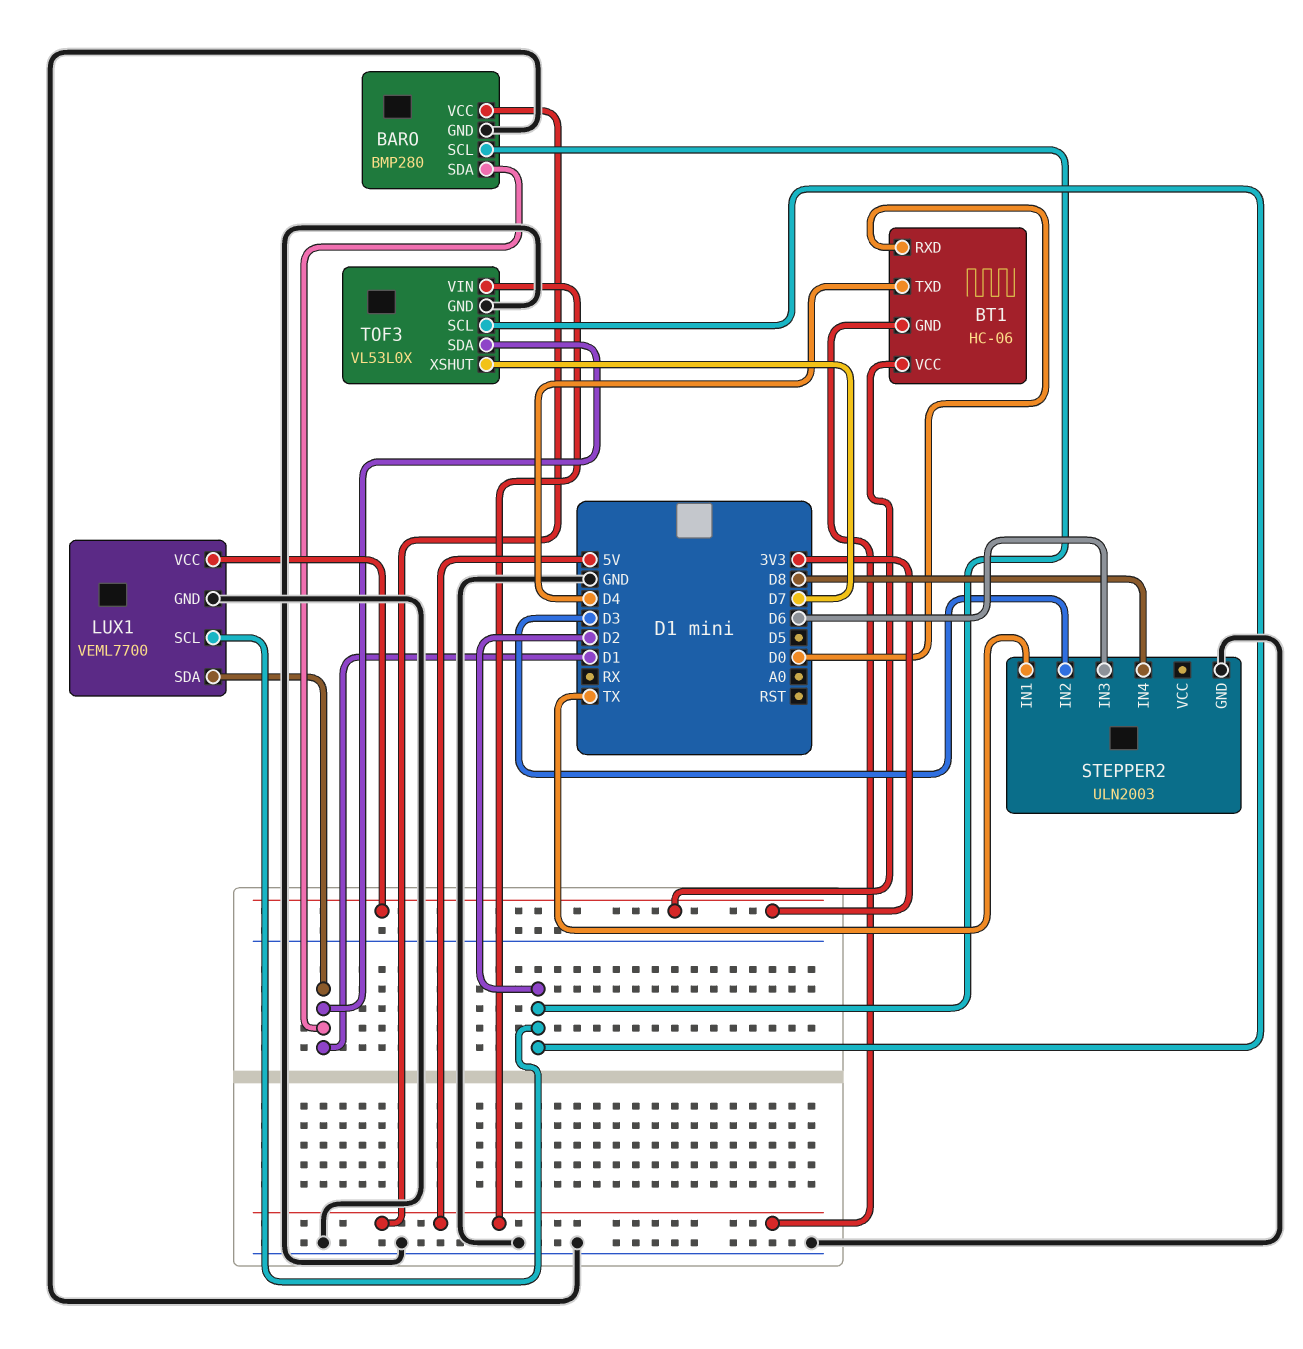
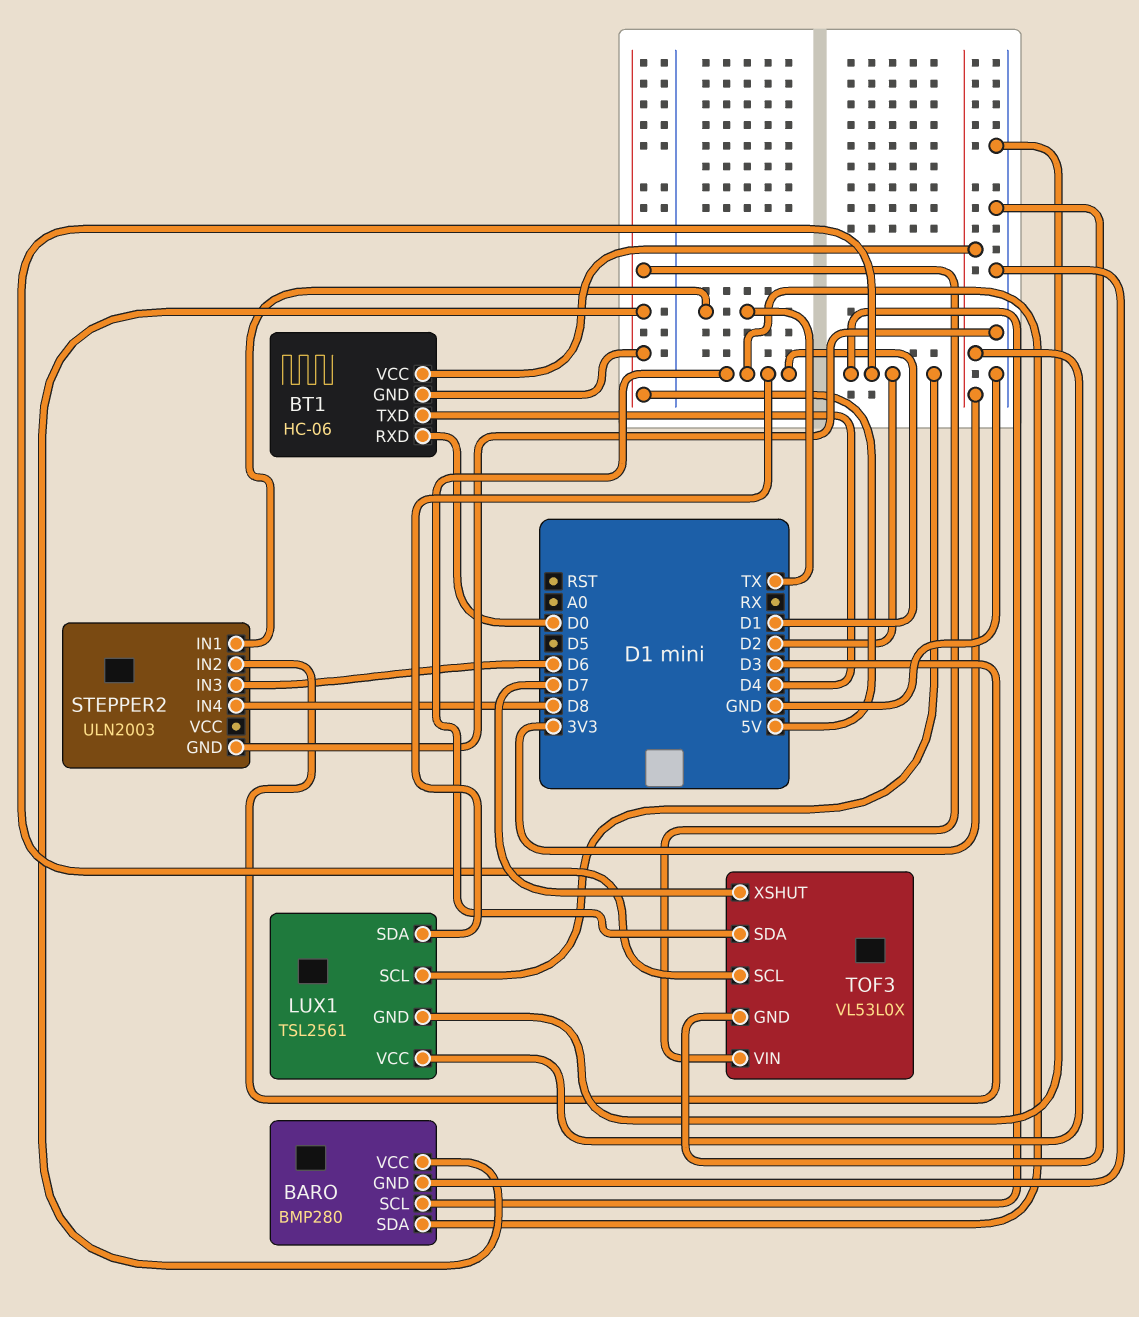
LUX1: VEML7700 -> TSL2561

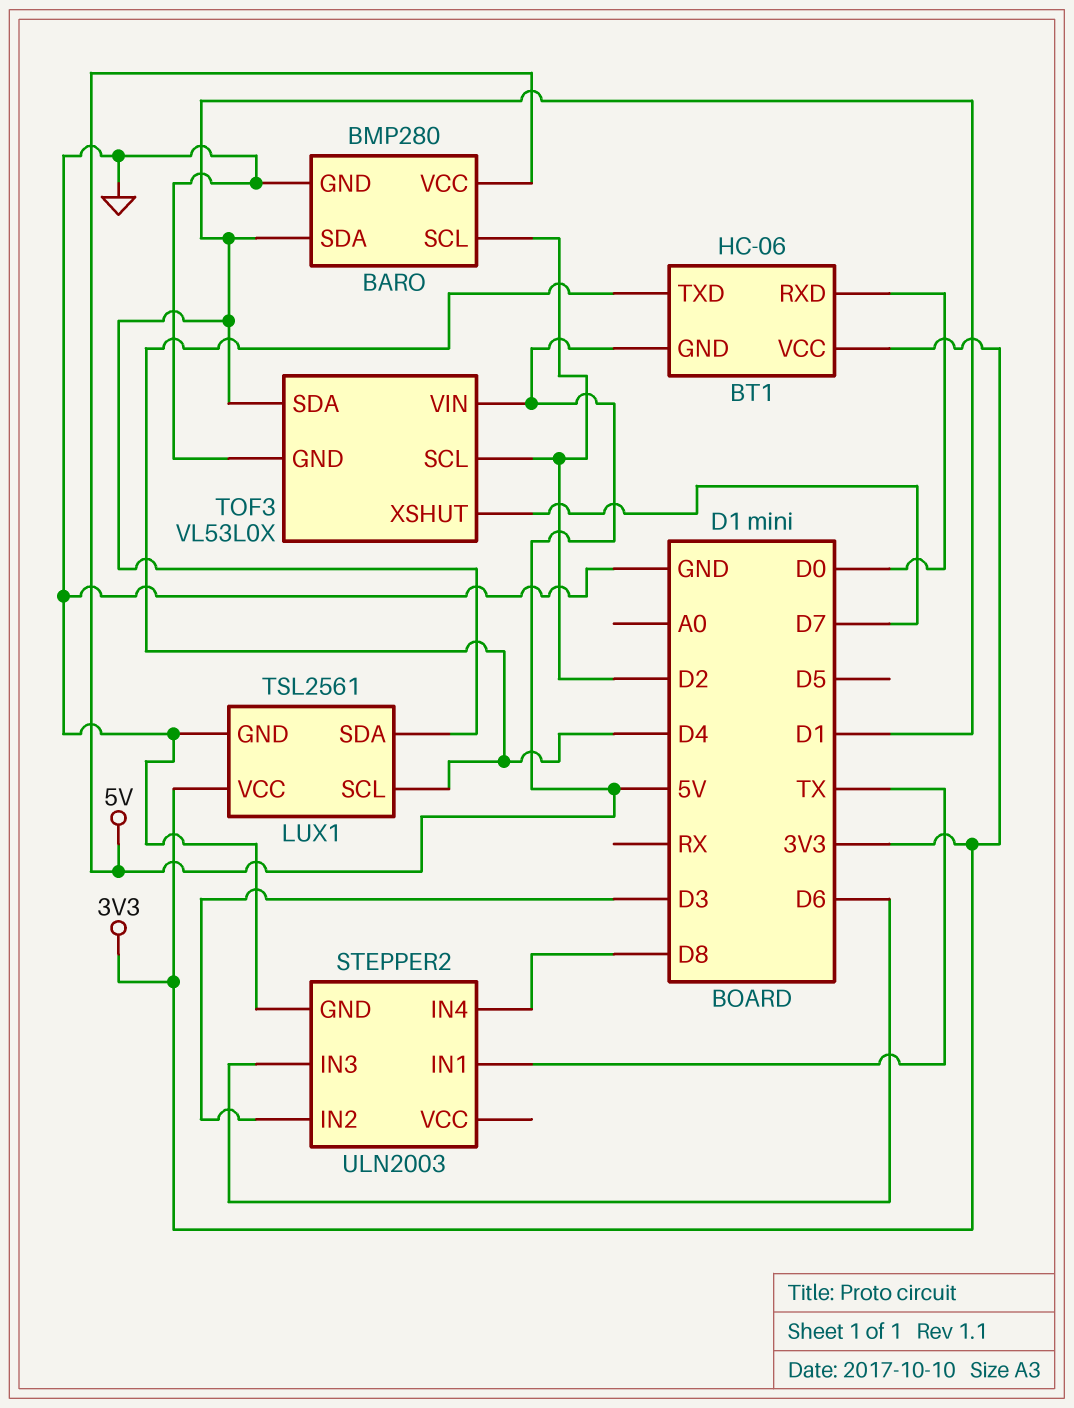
LUX1 pin SCL: D2 -> D4

